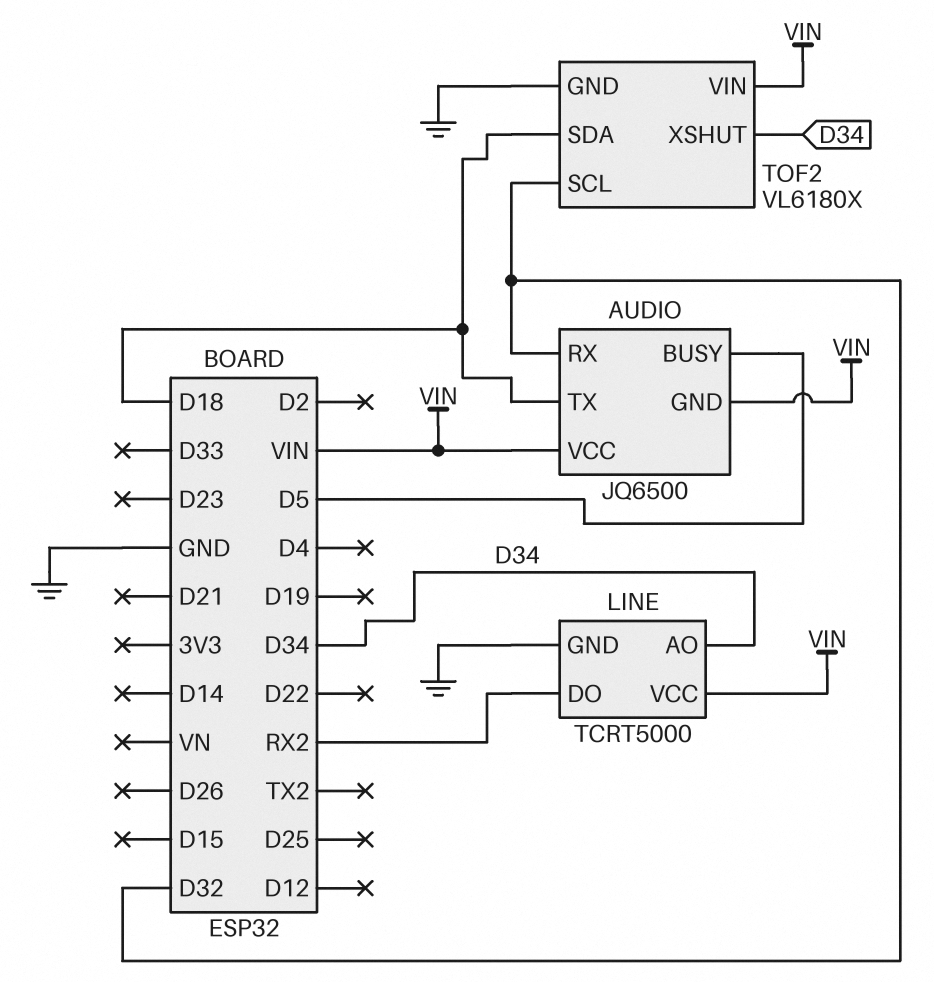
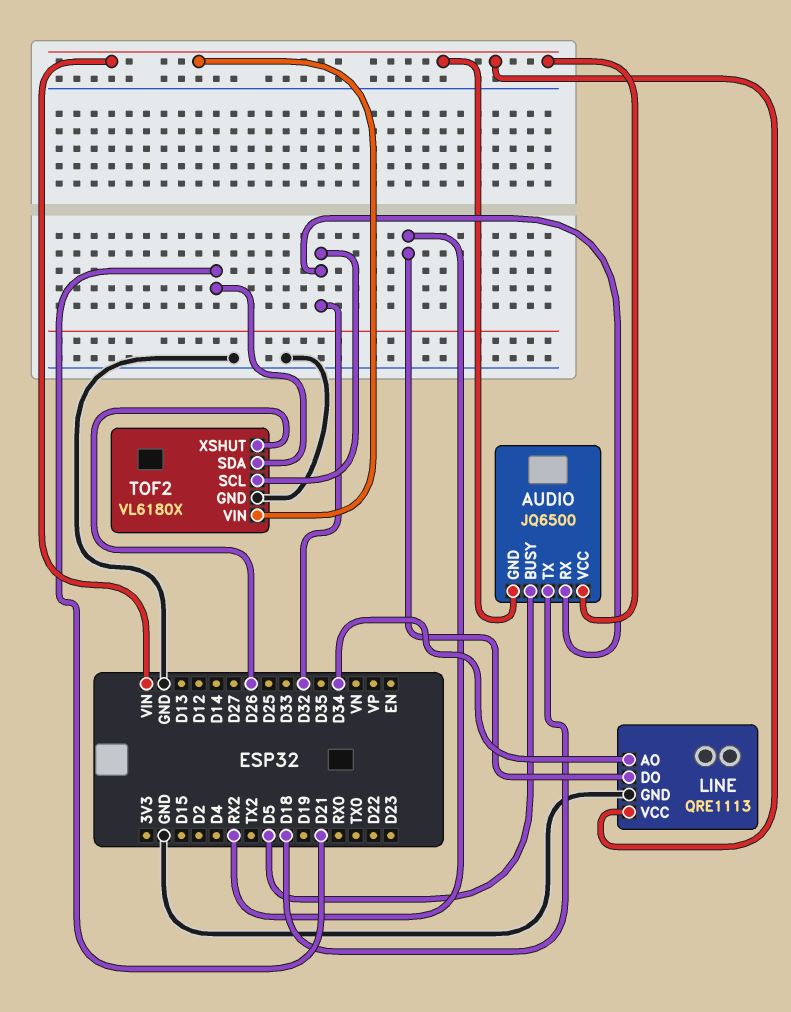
LINE: TCRT5000 -> QRE1113
TOF2 pin SDA: D18 -> D21
TOF2 pin XSHUT: D34 -> D26

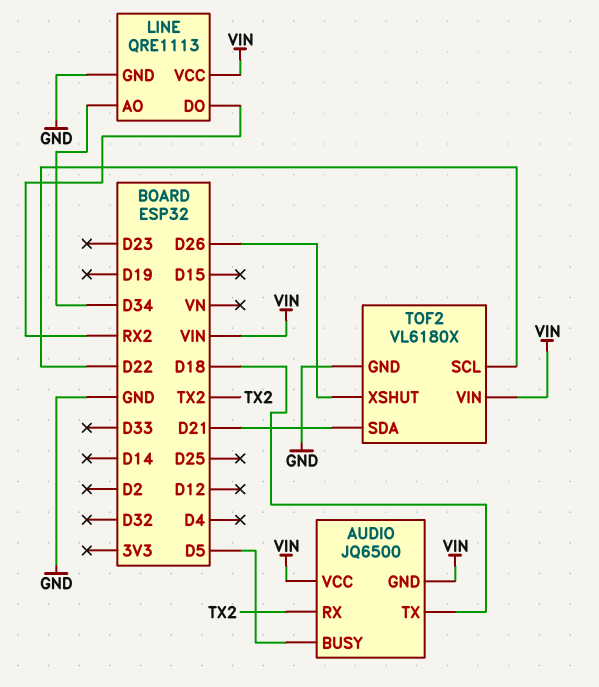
AUDIO pin RX: D32 -> TX2
TOF2 pin SCL: D32 -> D22

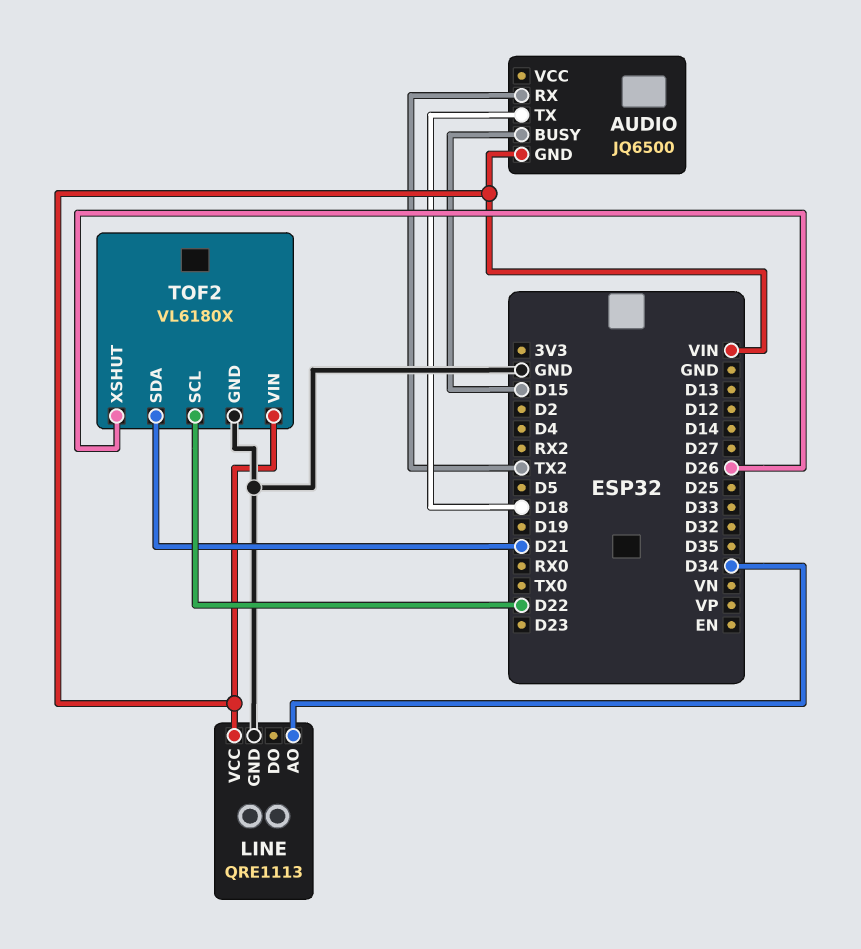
AUDIO pin BUSY: D5 -> D15
AUDIO pin VCC: VIN -> none
LINE pin DO: RX2 -> none

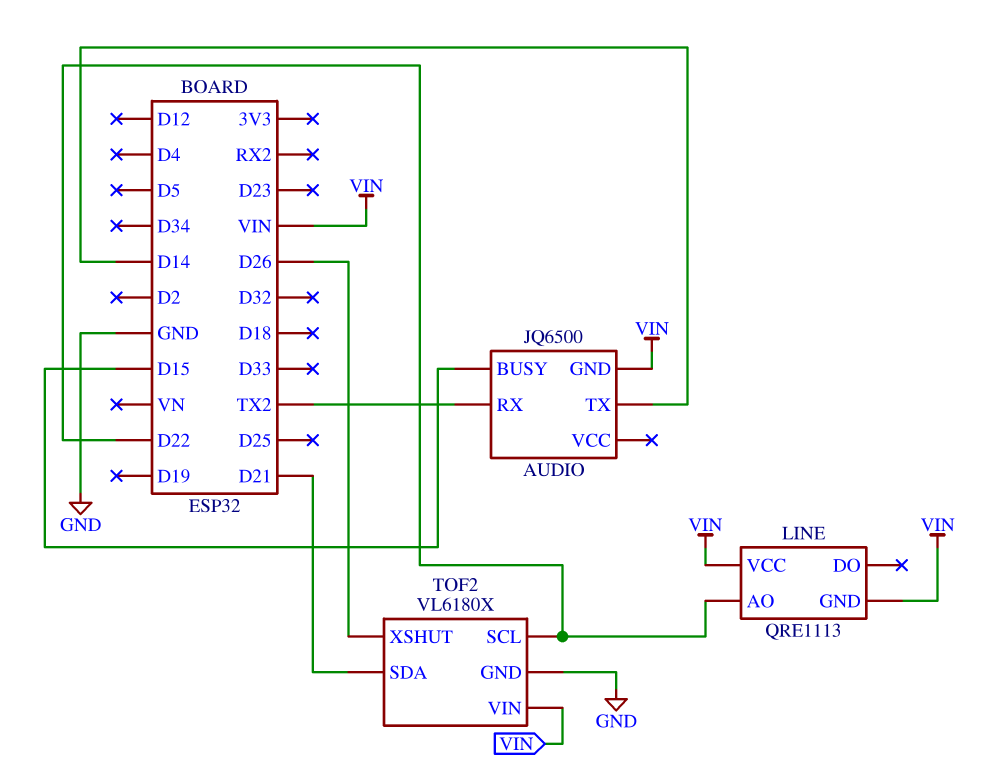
AUDIO pin TX: D18 -> D14
LINE pin AO: D34 -> D22
LINE pin GND: GND -> VIN

